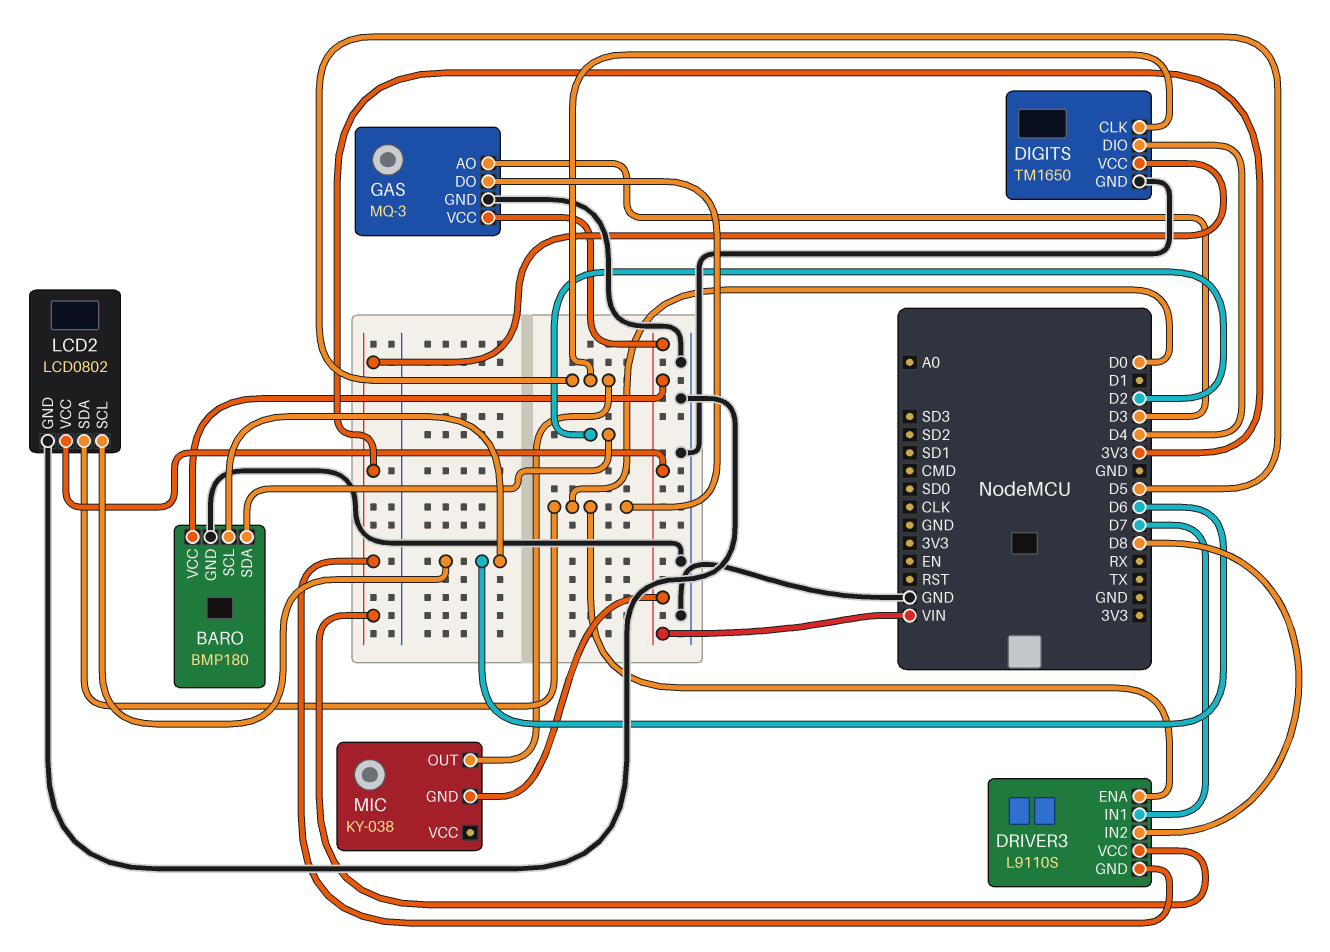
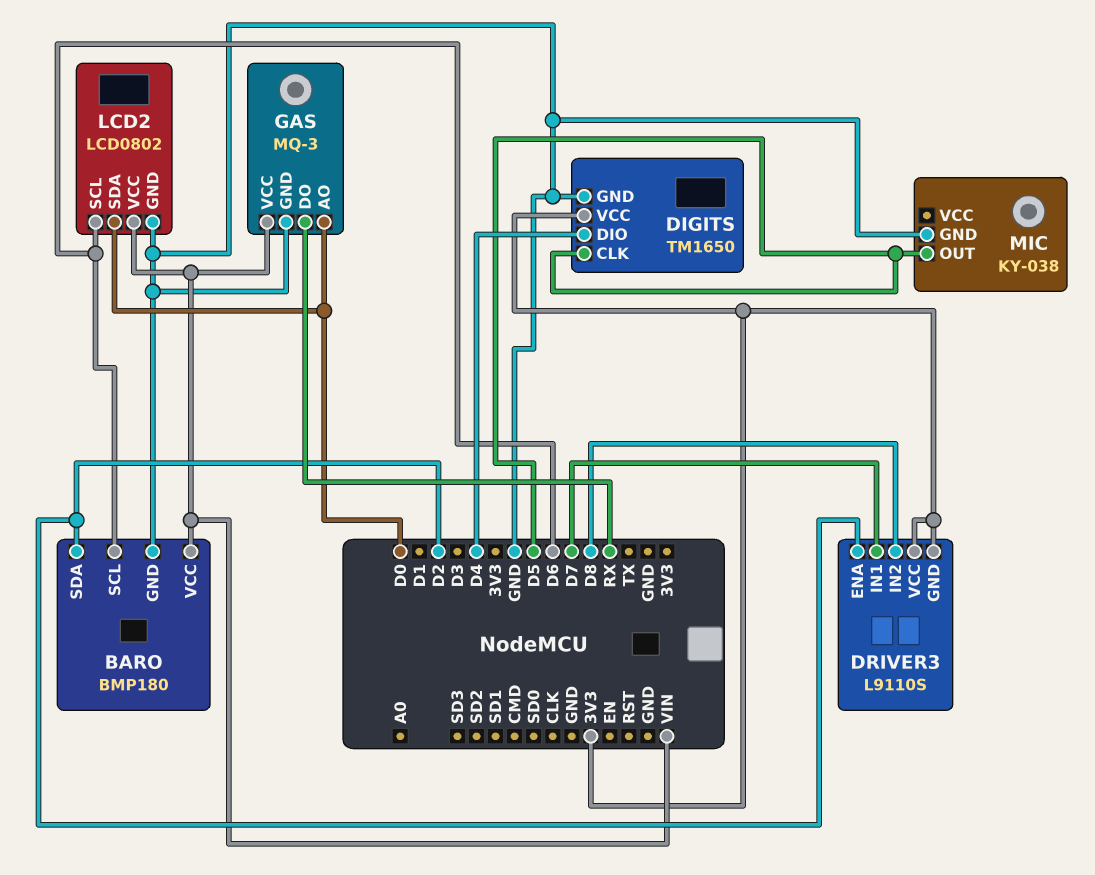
DRIVER3 pin ENA: D0 -> D2
GAS pin AO: D3 -> D0
GAS pin DO: D0 -> RX
MIC pin GND: VIN -> GND

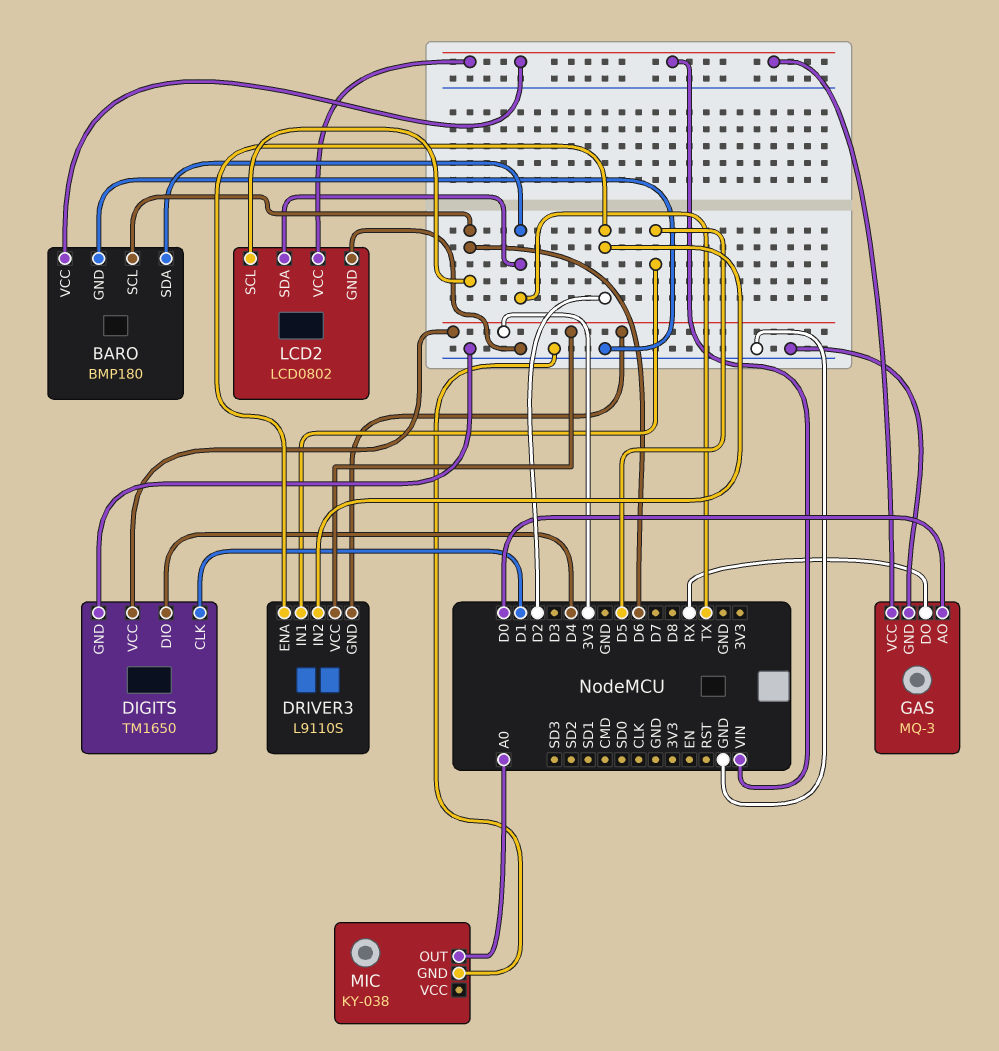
BARO pin SDA: D2 -> TX
DIGITS pin CLK: D5 -> D1
DRIVER3 pin IN1: D7 -> D5
DRIVER3 pin IN2: D8 -> D2
LCD2 pin SDA: D0 -> TX
MIC pin OUT: D5 -> A0

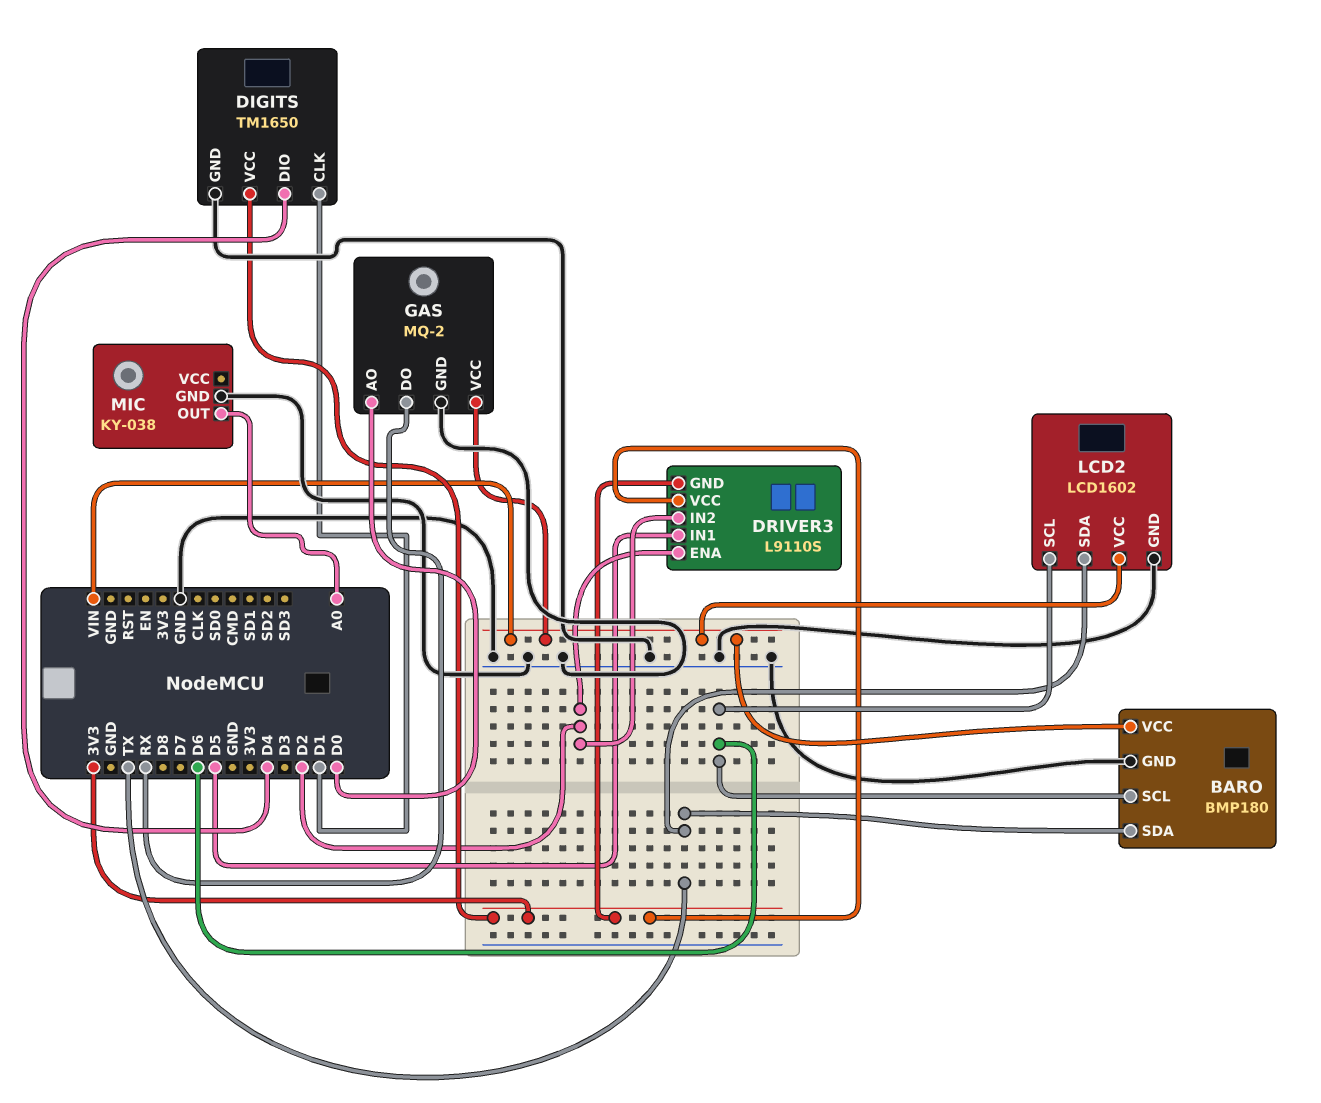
GAS: MQ-3 -> MQ-2
LCD2: LCD0802 -> LCD1602

